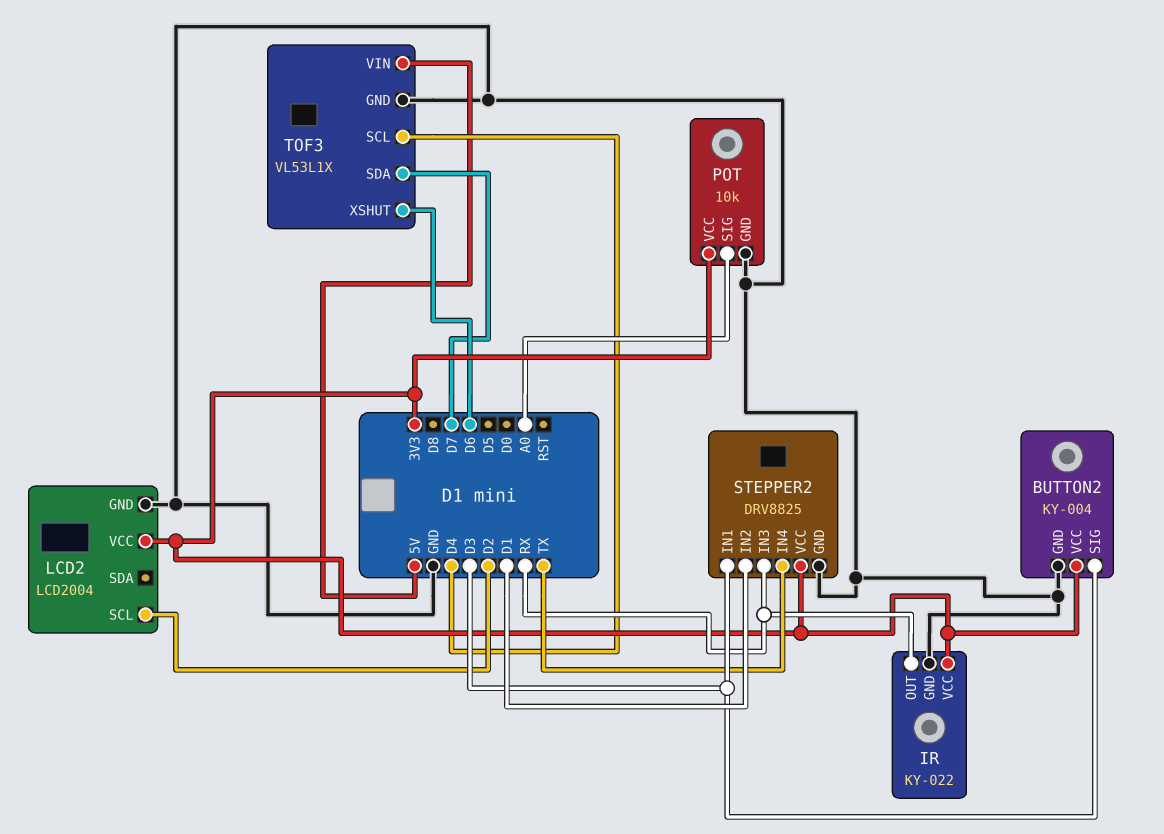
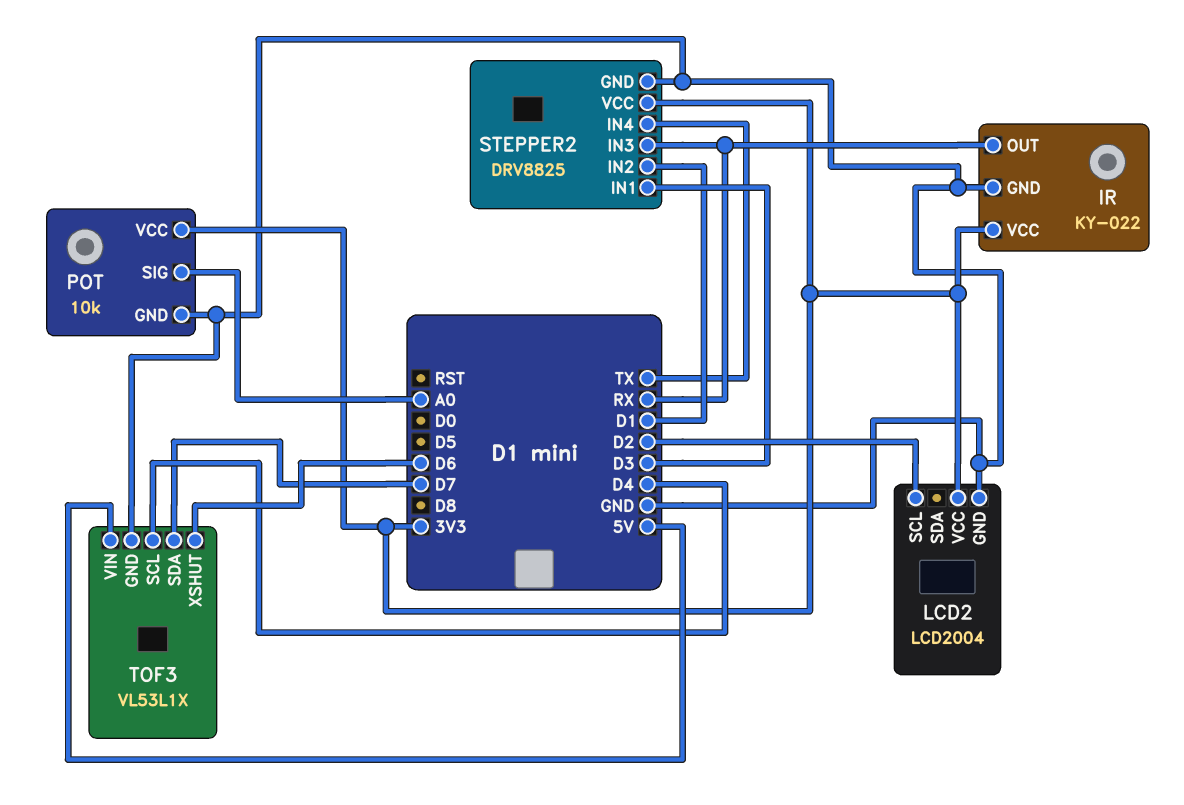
BUTTON2: KY-004 -> none
BUTTON2 pin GND: GND -> none
BUTTON2 pin SIG: D3 -> none
BUTTON2 pin VCC: 3V3 -> none

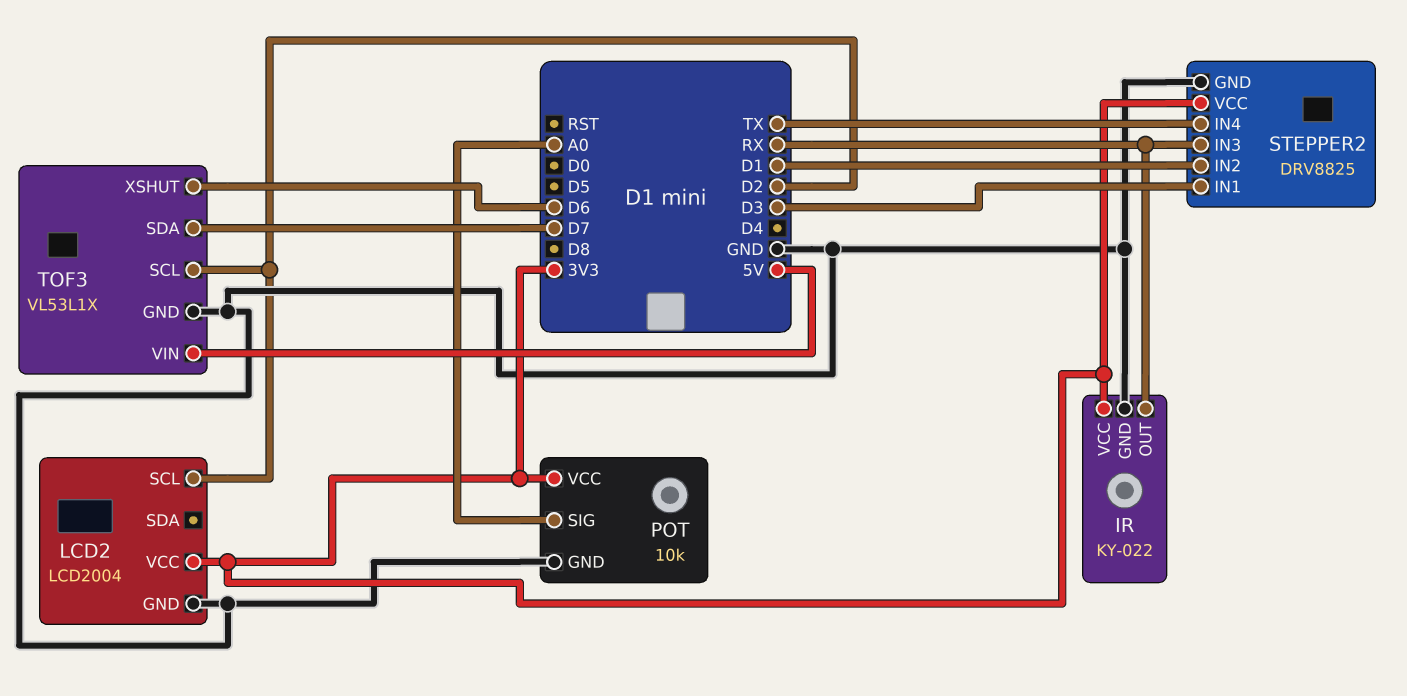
TOF3 pin SCL: D4 -> D2

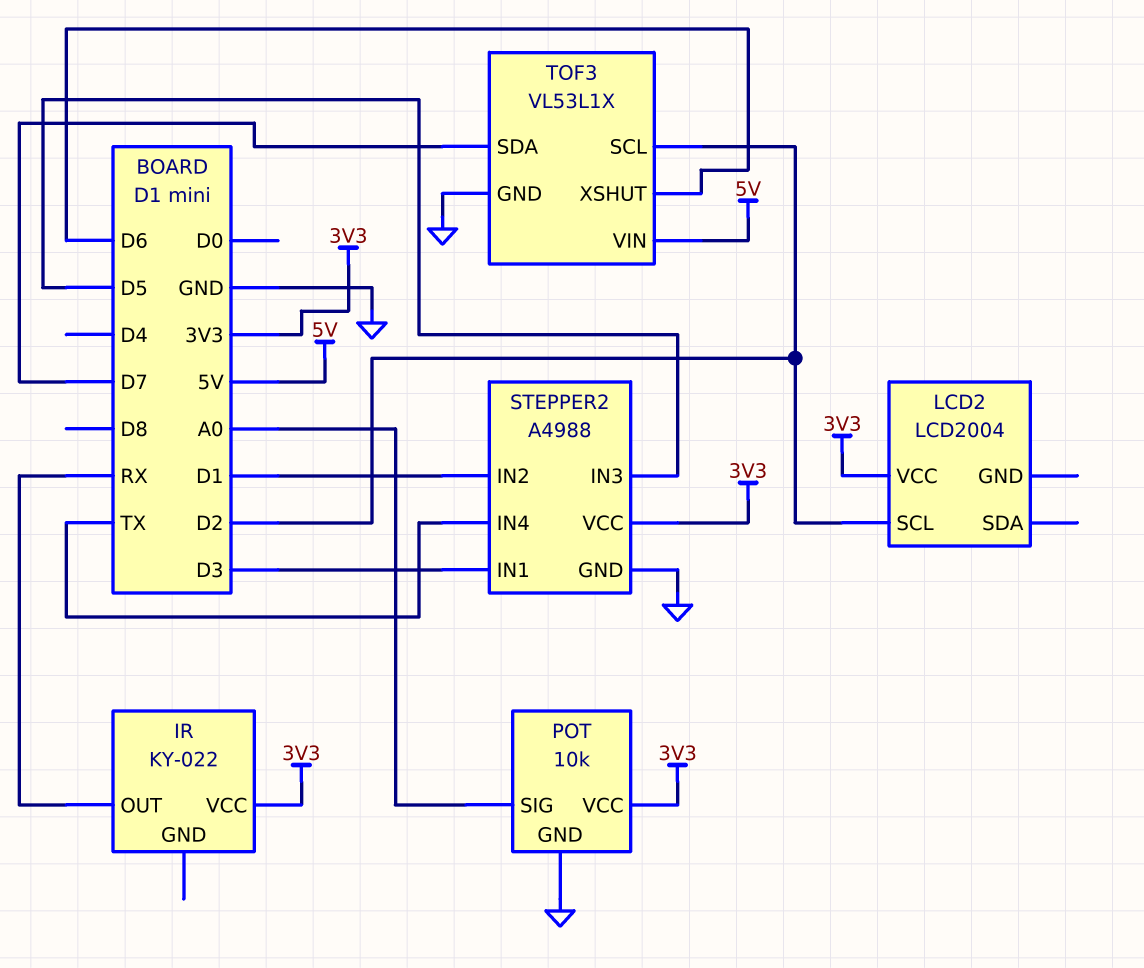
IR pin GND: GND -> none
LCD2 pin GND: GND -> none
STEPPER2: DRV8825 -> A4988
STEPPER2 pin IN3: RX -> D5

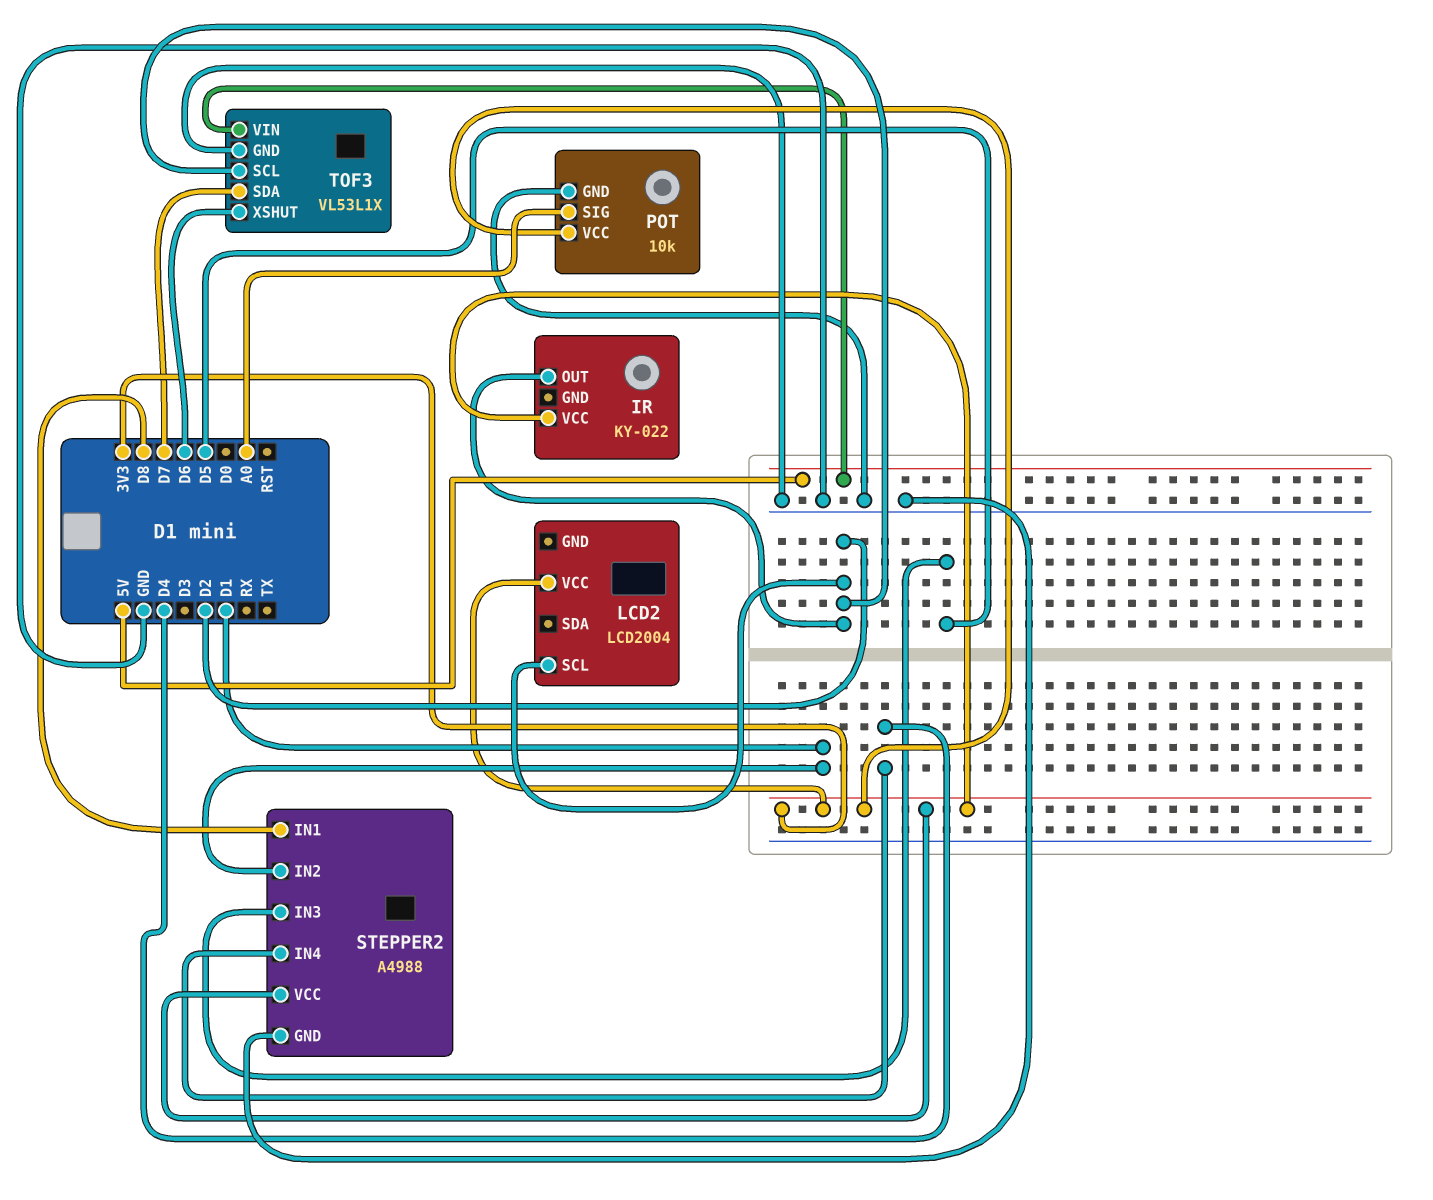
IR pin OUT: RX -> D2
STEPPER2 pin IN1: D3 -> D8
STEPPER2 pin IN4: TX -> D4

